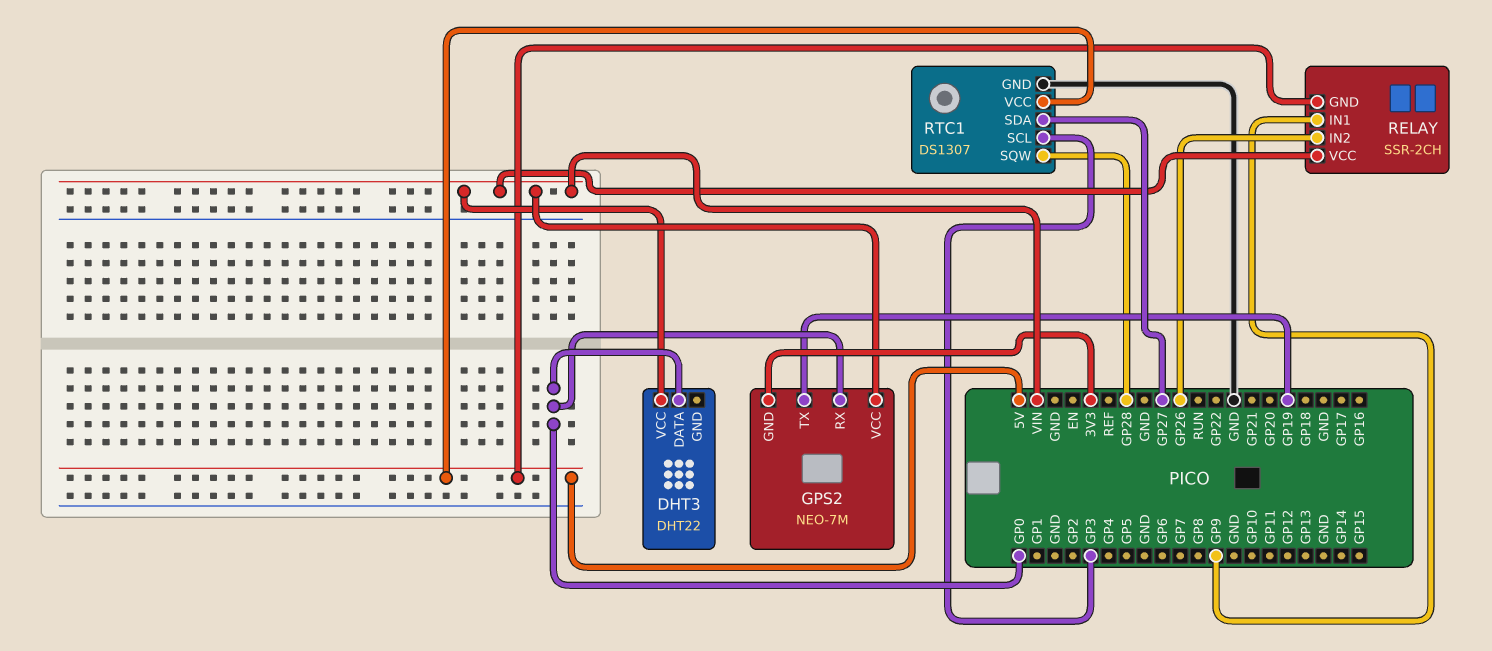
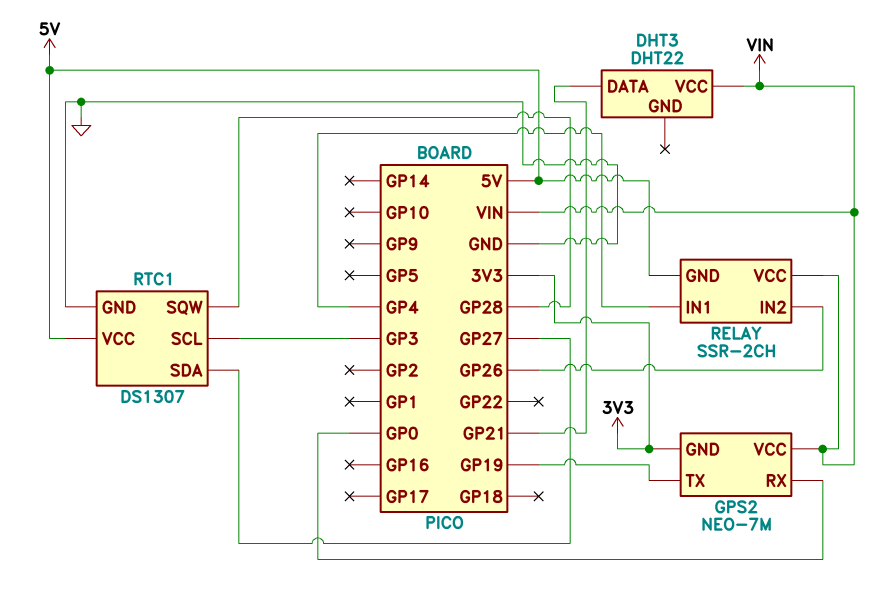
DHT3 pin DATA: GP0 -> GP21
RELAY pin IN1: GP9 -> GP4

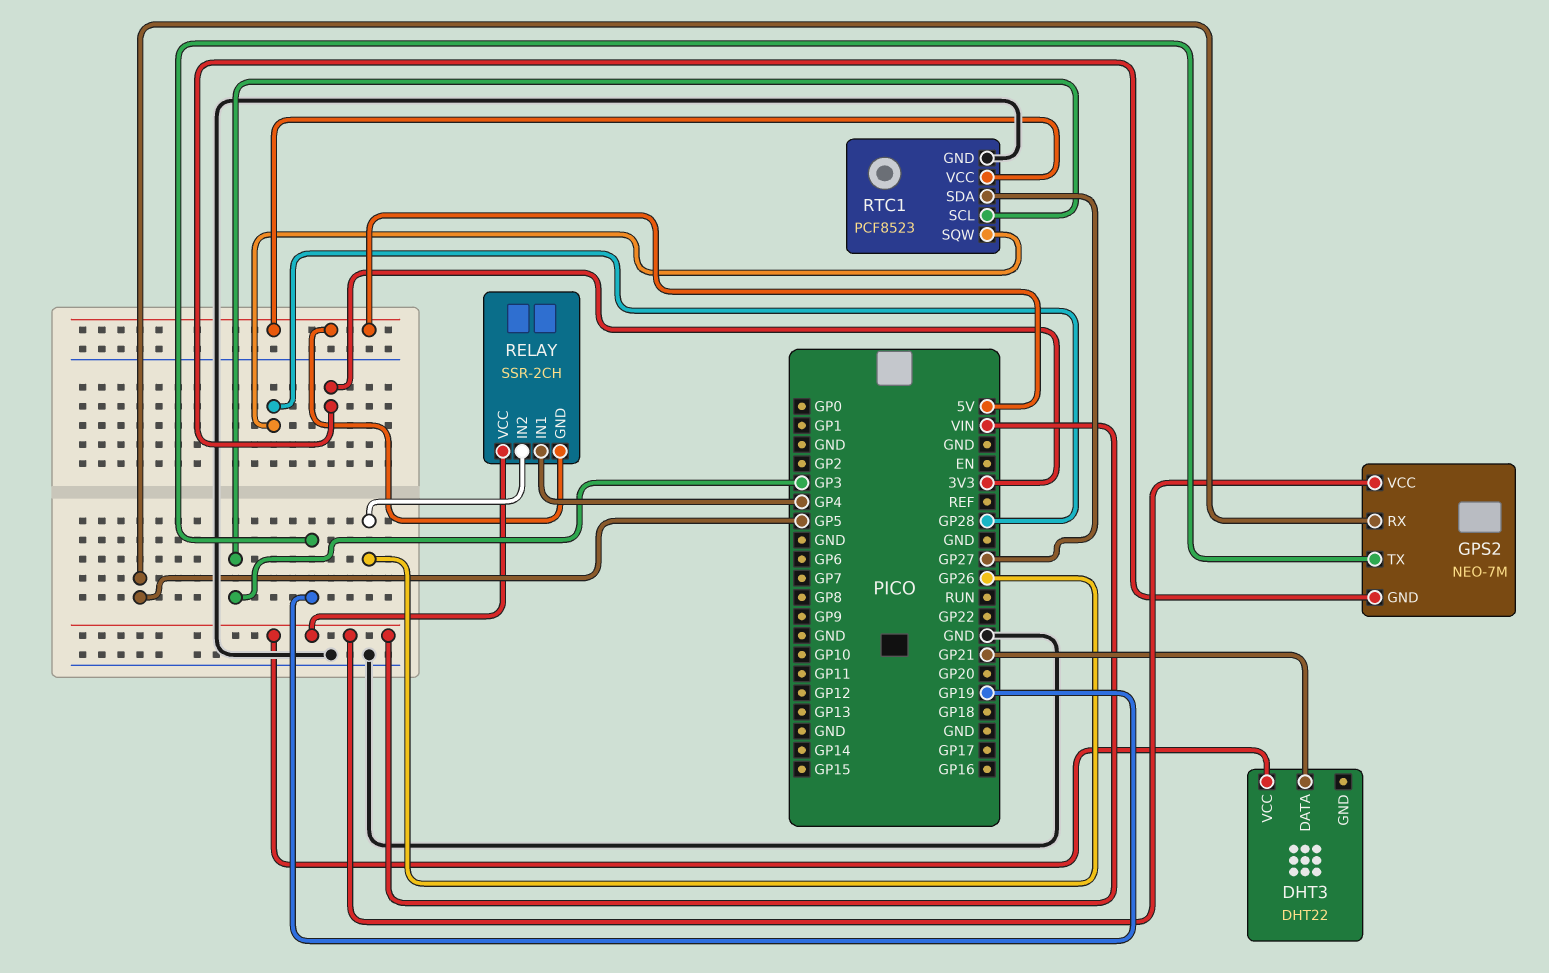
GPS2 pin RX: GP0 -> GP5
RTC1: DS1307 -> PCF8523

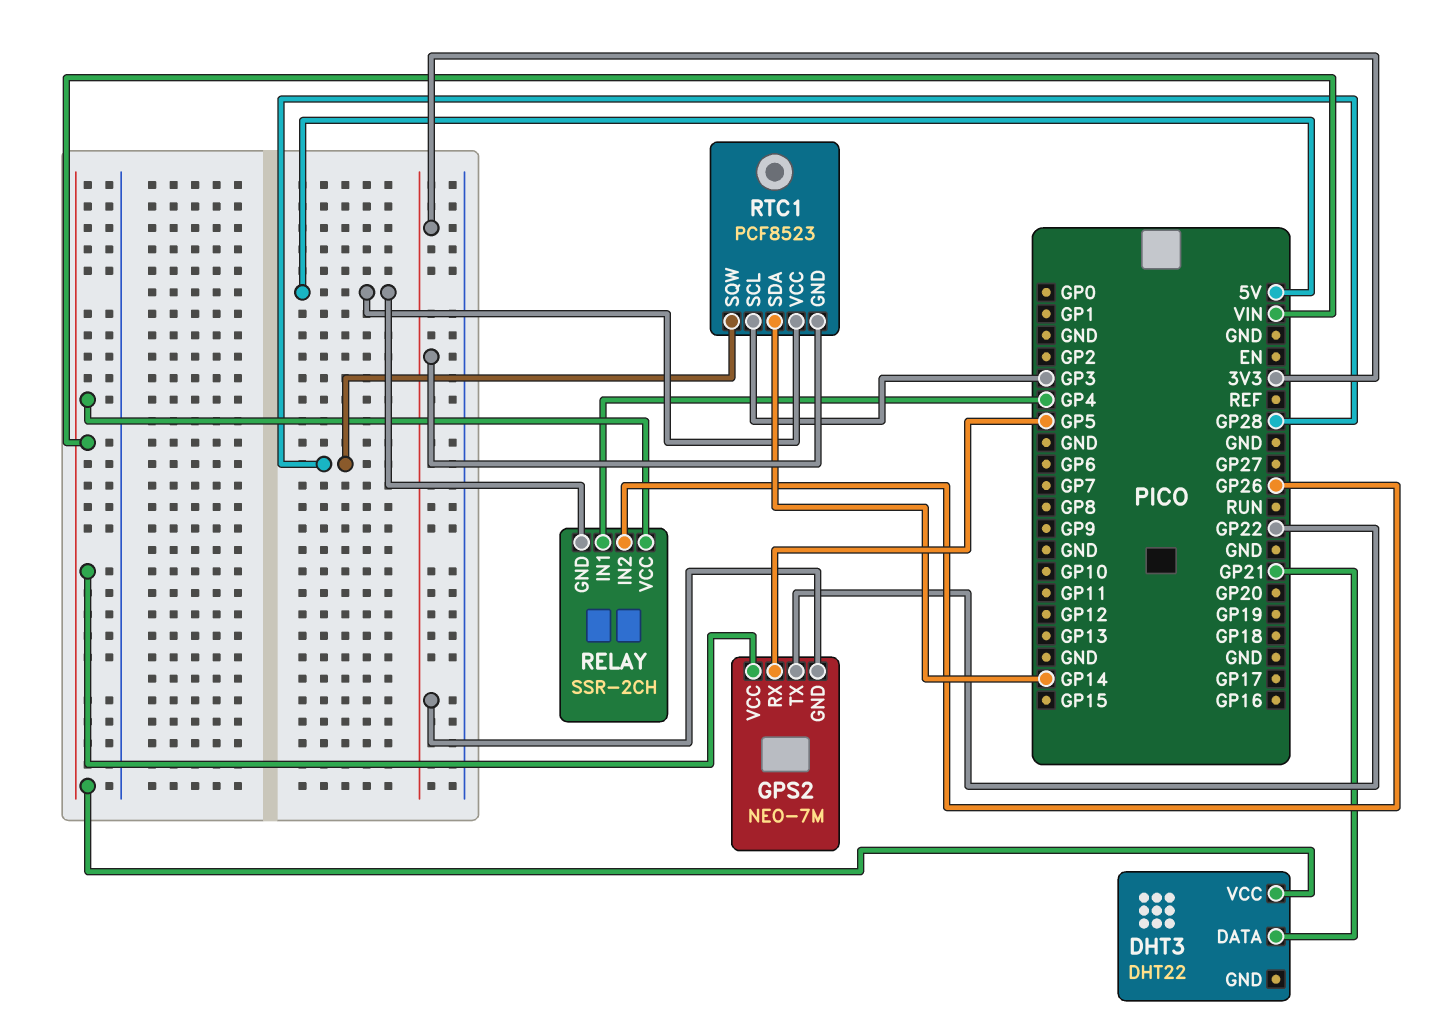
GPS2 pin TX: GP19 -> GP22
RTC1 pin GND: GND -> 3V3
RTC1 pin SDA: GP27 -> GP14

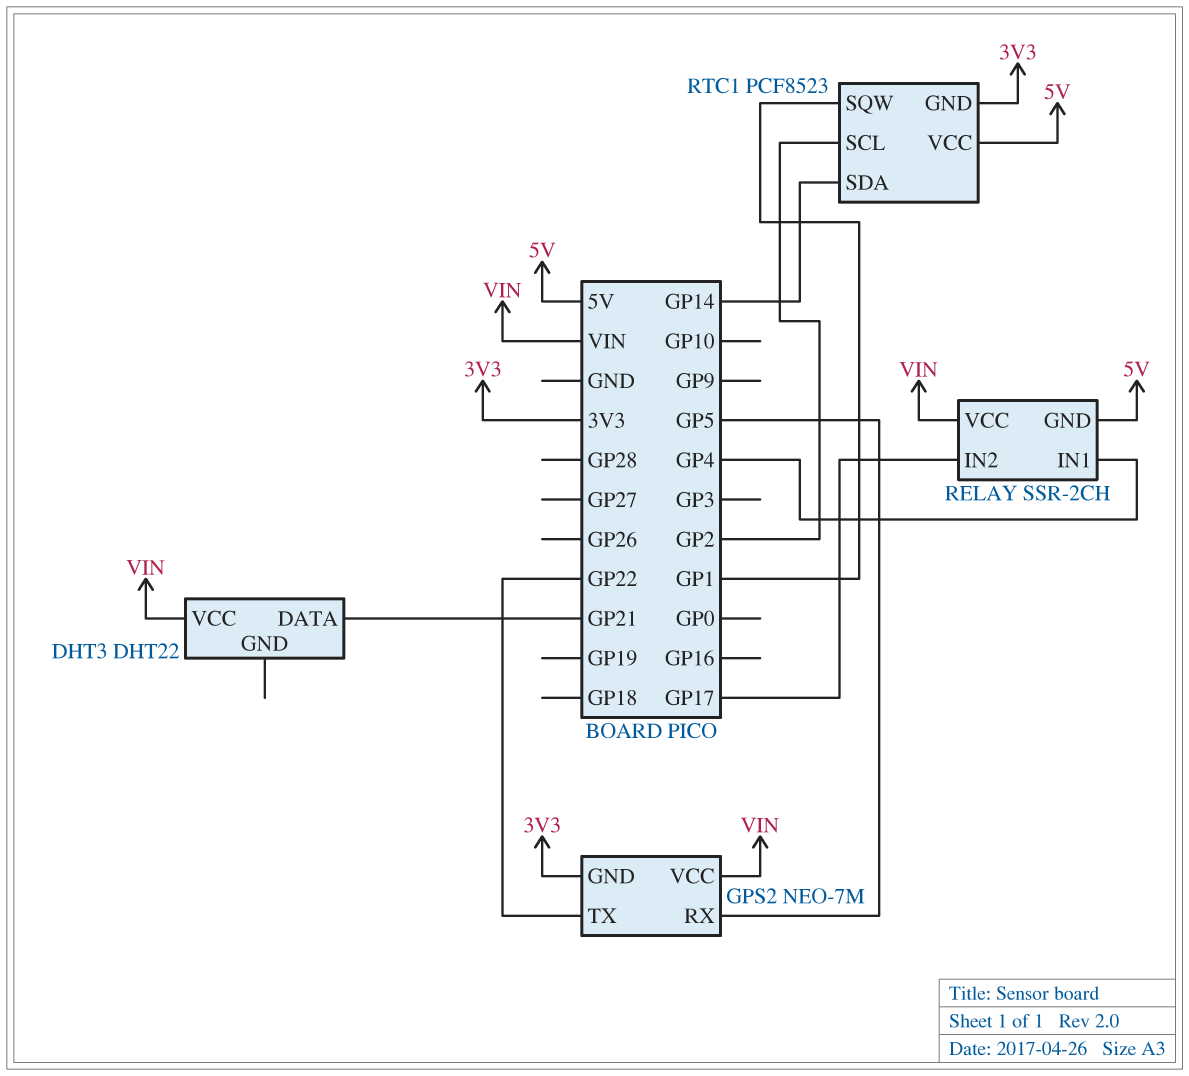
RELAY pin IN2: GP26 -> GP17
RTC1 pin SCL: GP3 -> GP2
RTC1 pin SQW: GP28 -> GP1

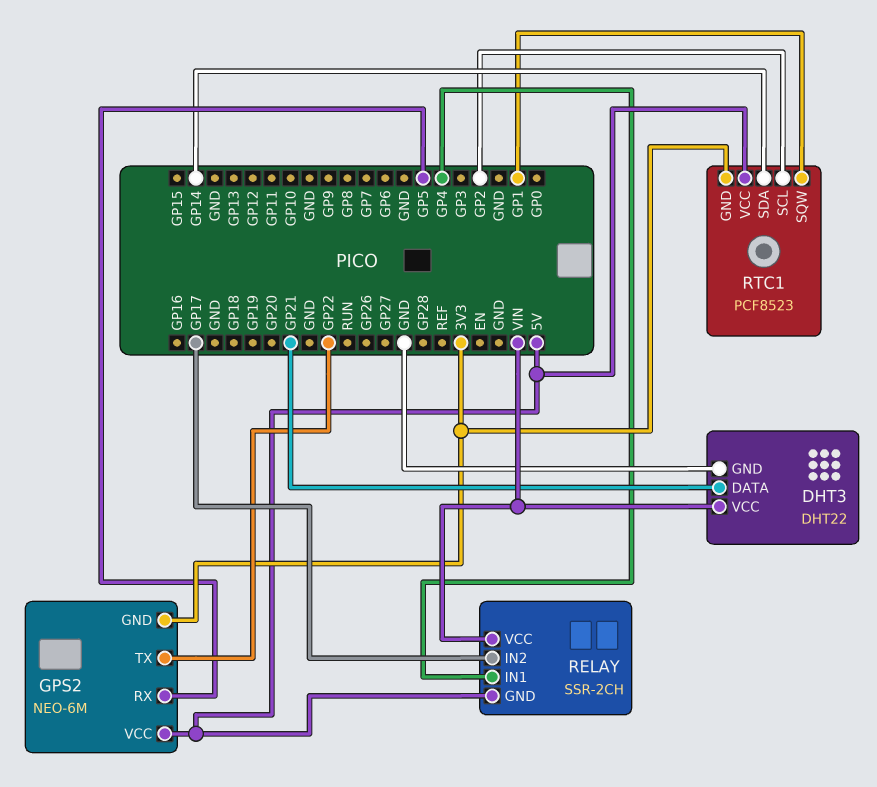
DHT3 pin GND: none -> GND
GPS2: NEO-7M -> NEO-6M
GPS2 pin VCC: VIN -> 5V

